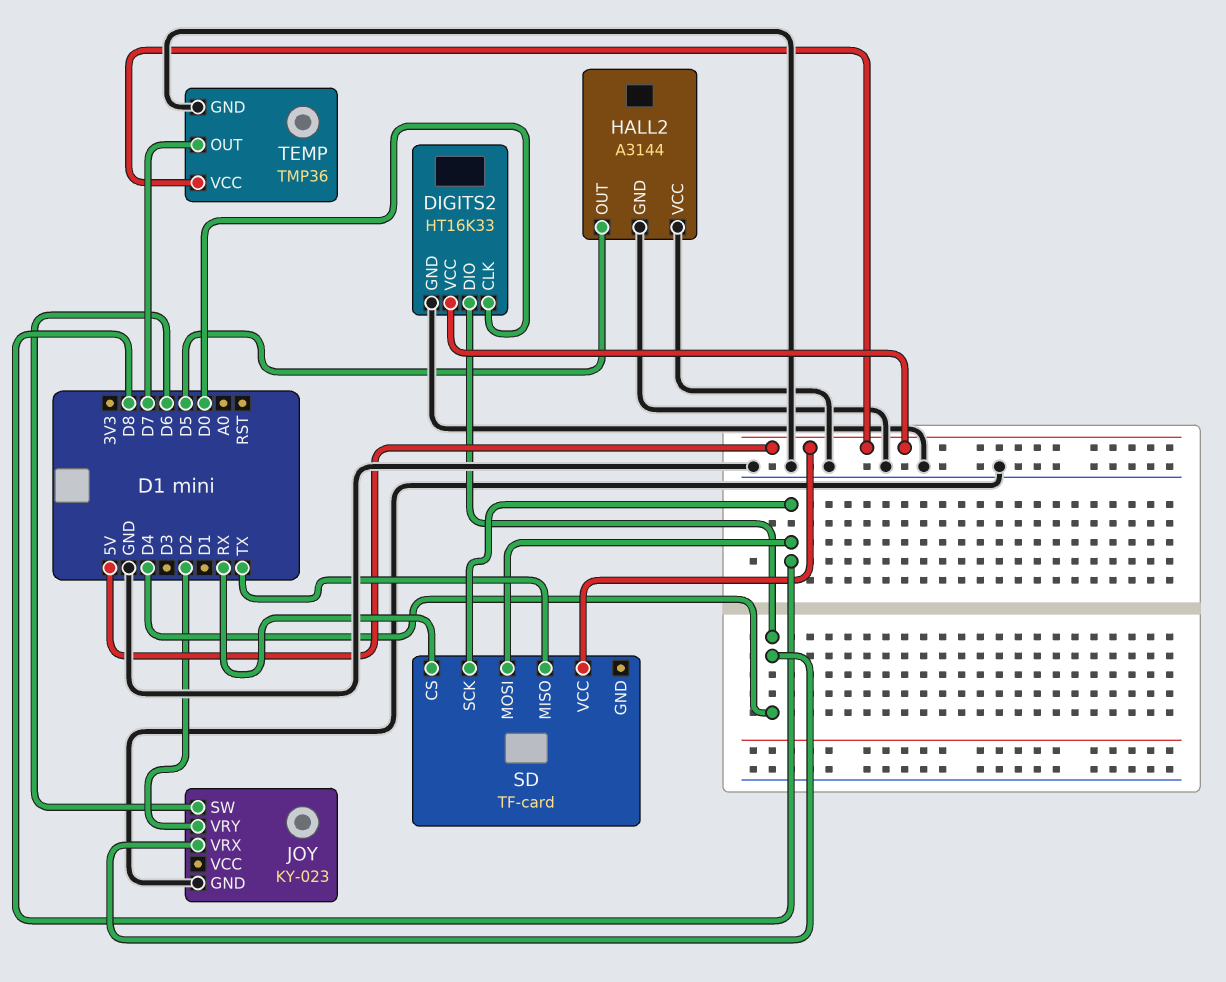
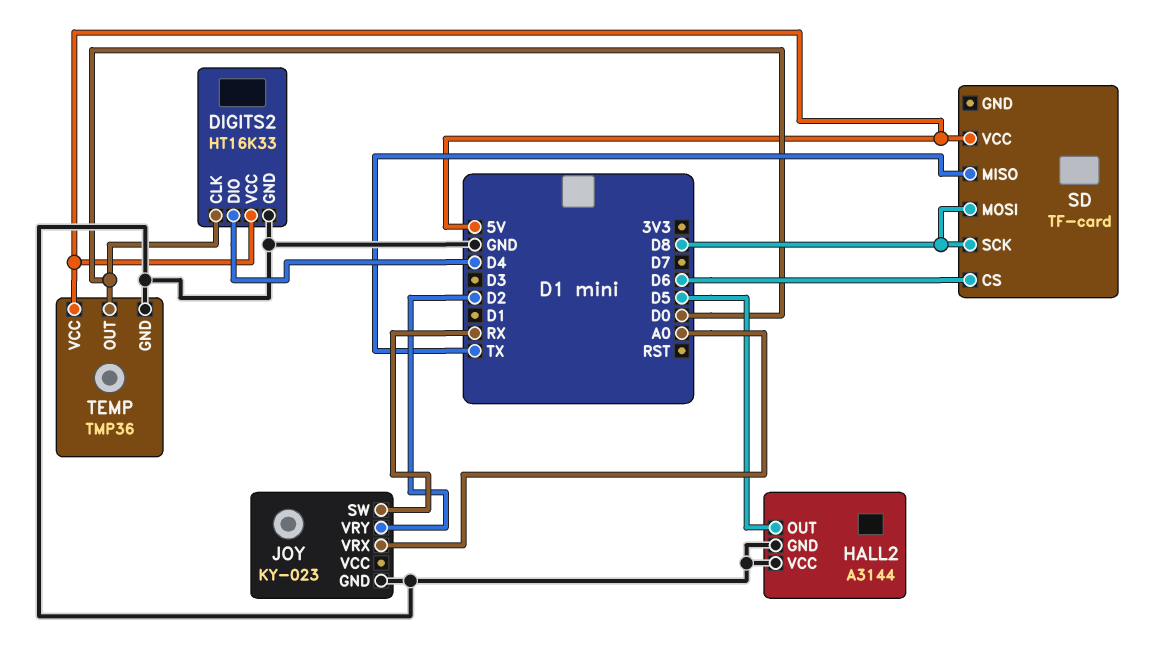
JOY pin SW: D6 -> RX
JOY pin VRX: D4 -> A0
SD pin CS: RX -> D6
TEMP pin OUT: D7 -> D0

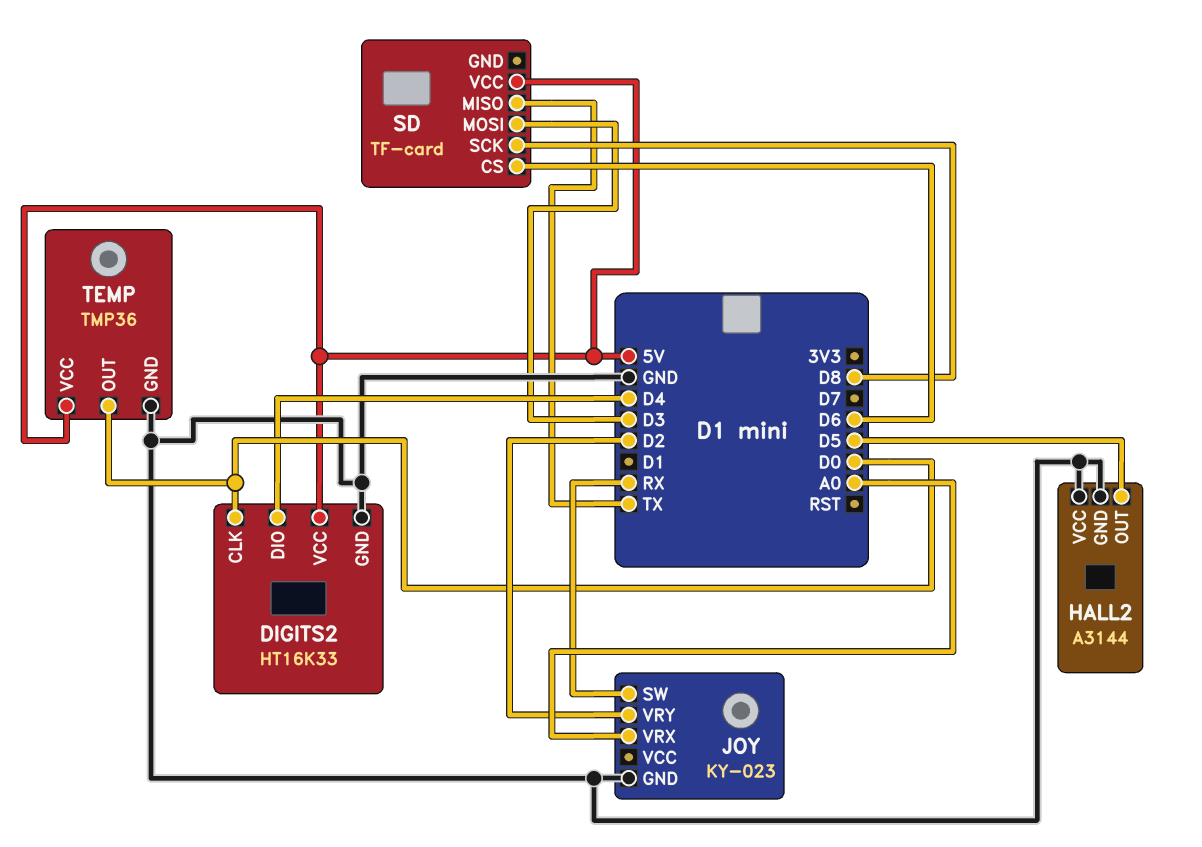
SD pin MOSI: D8 -> D3

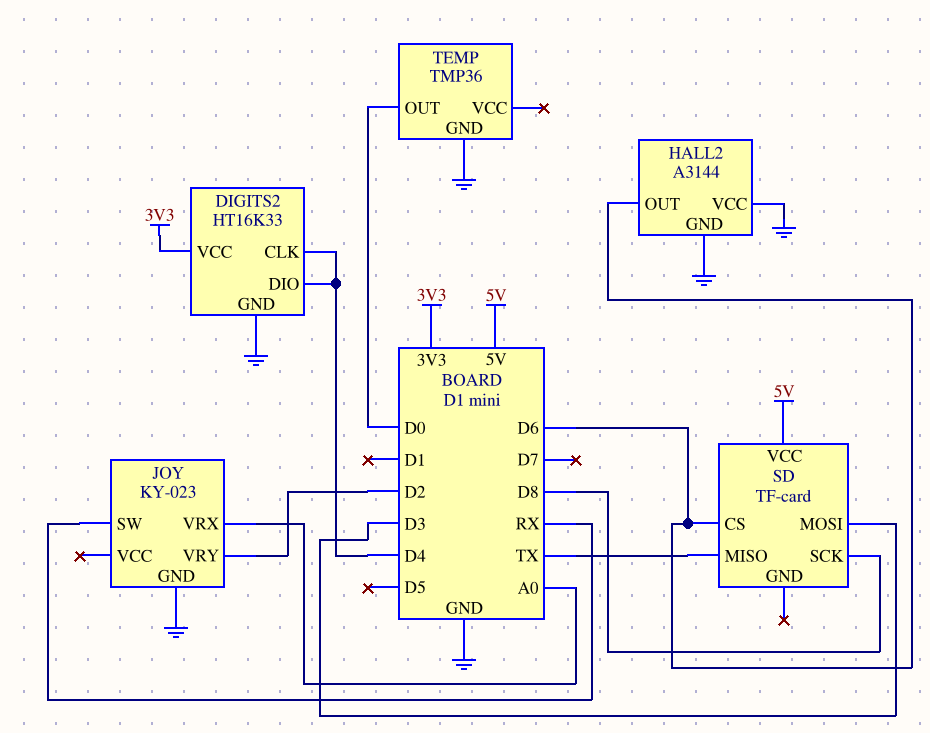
DIGITS2 pin CLK: D0 -> D4
DIGITS2 pin VCC: 5V -> 3V3
HALL2 pin OUT: D5 -> D6
TEMP pin VCC: 5V -> none

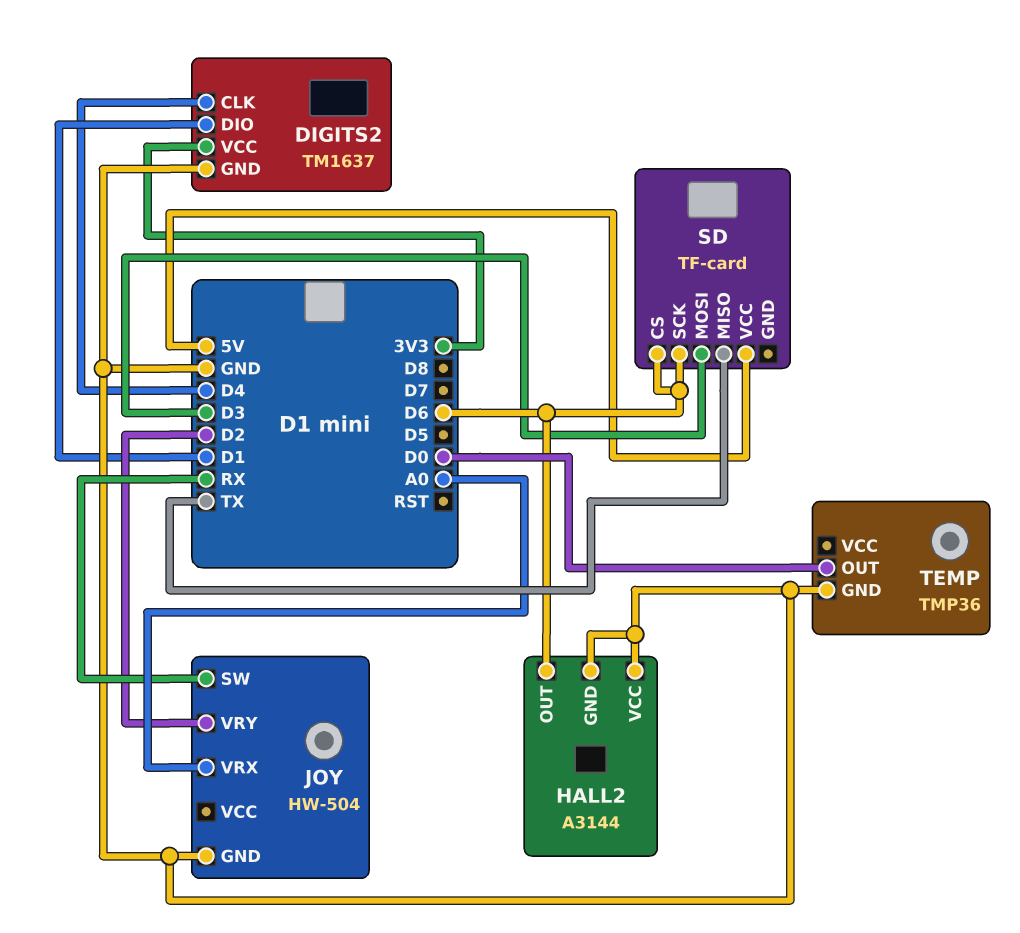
DIGITS2: HT16K33 -> TM1637
DIGITS2 pin DIO: D4 -> D1
JOY: KY-023 -> HW-504
SD pin SCK: D8 -> D6

